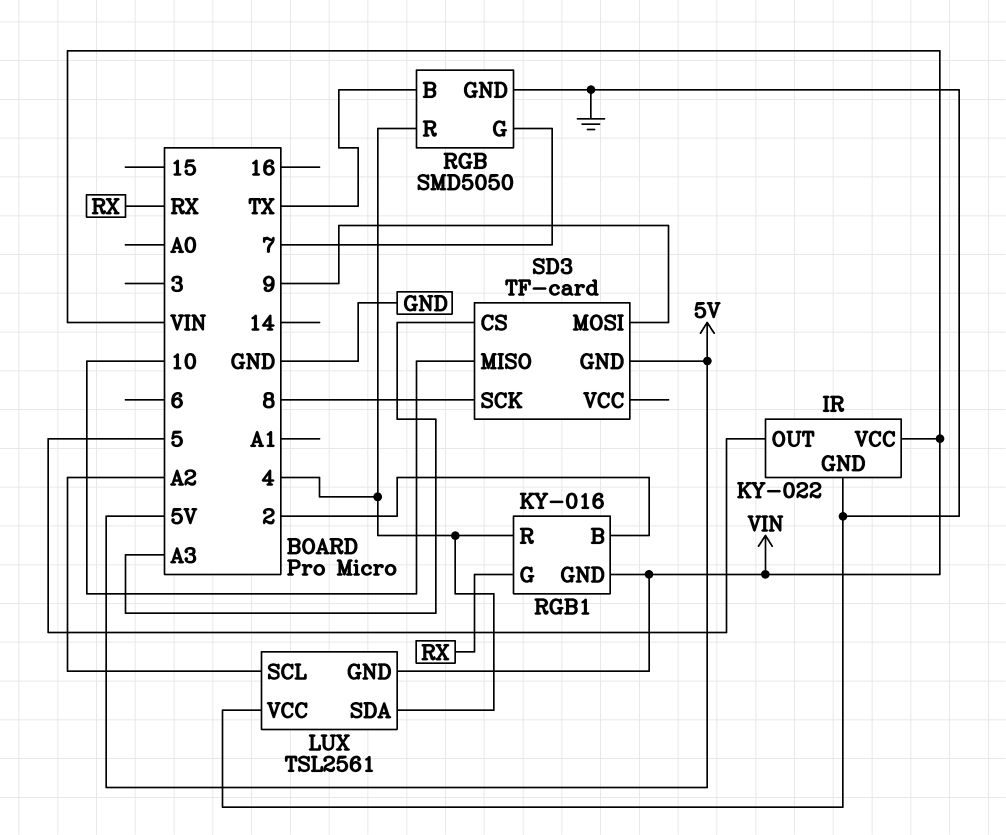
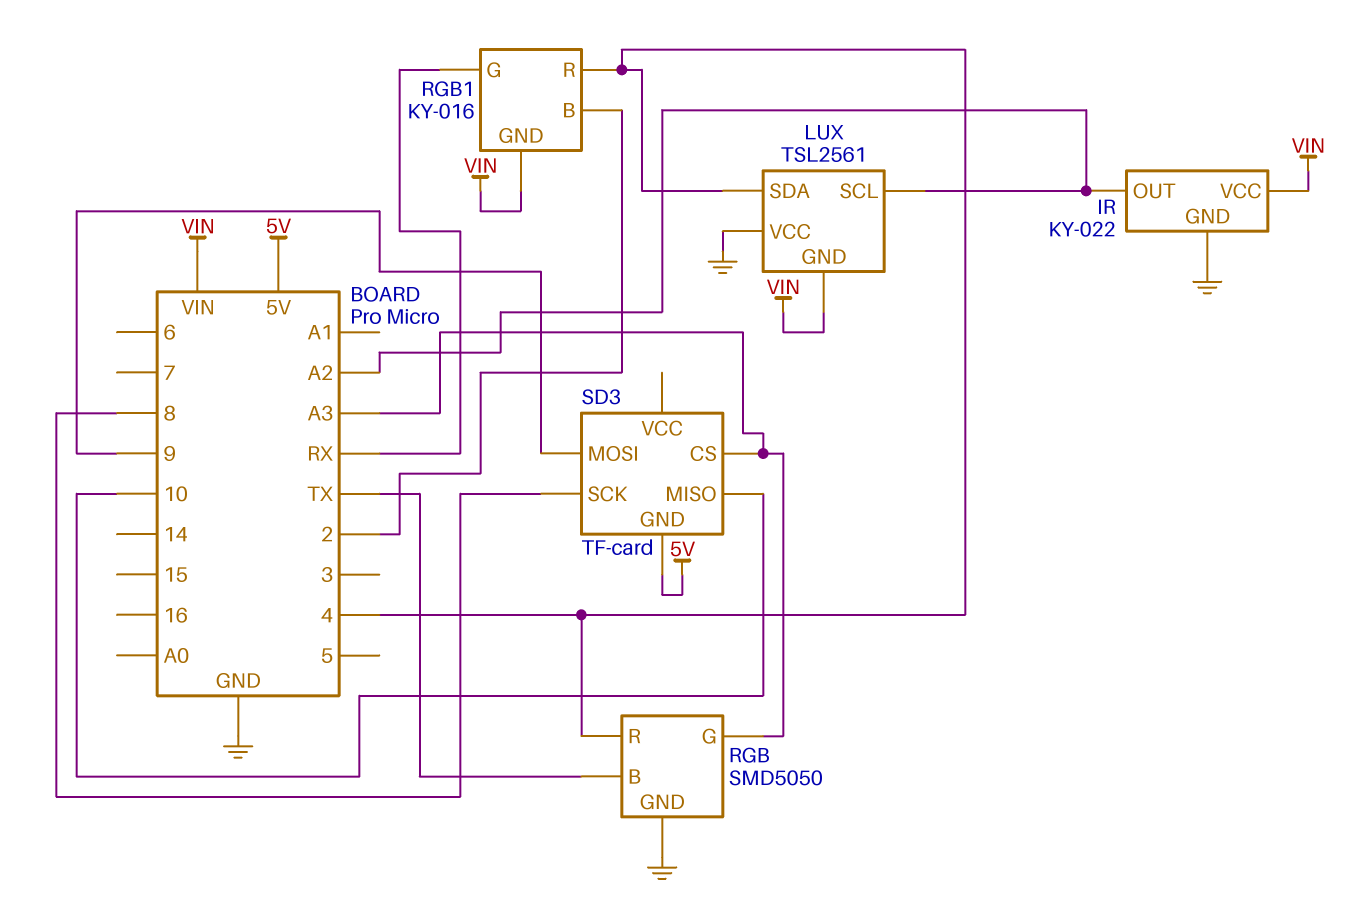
IR pin OUT: 5 -> A2
RGB pin G: 7 -> A3

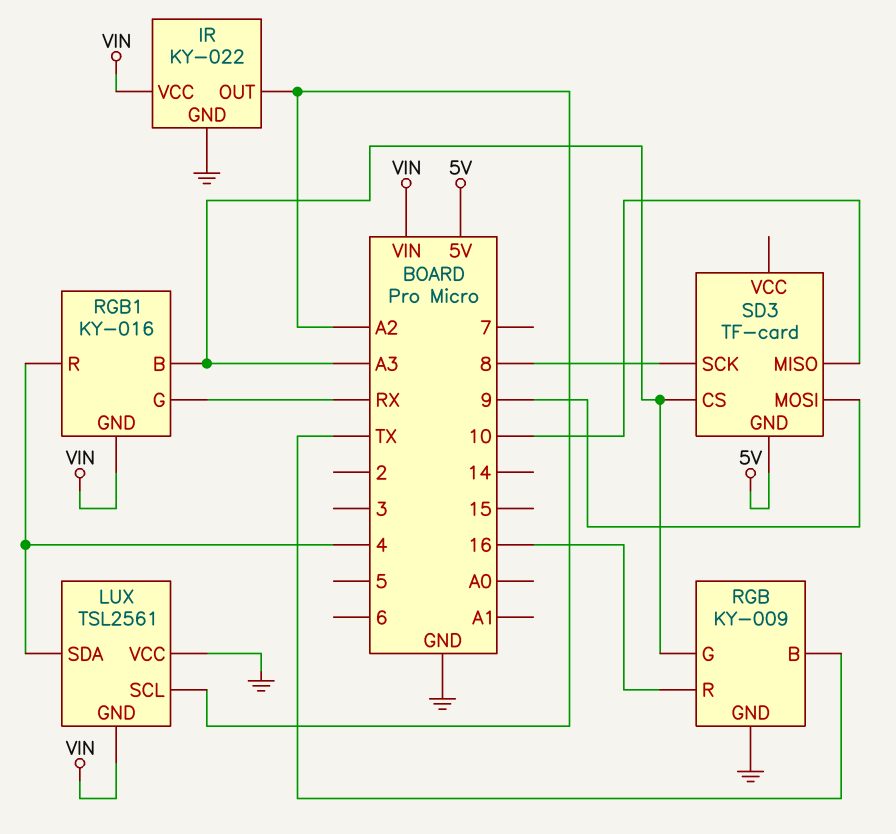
RGB: SMD5050 -> KY-009
RGB pin R: 4 -> 16
RGB1 pin B: 2 -> A3

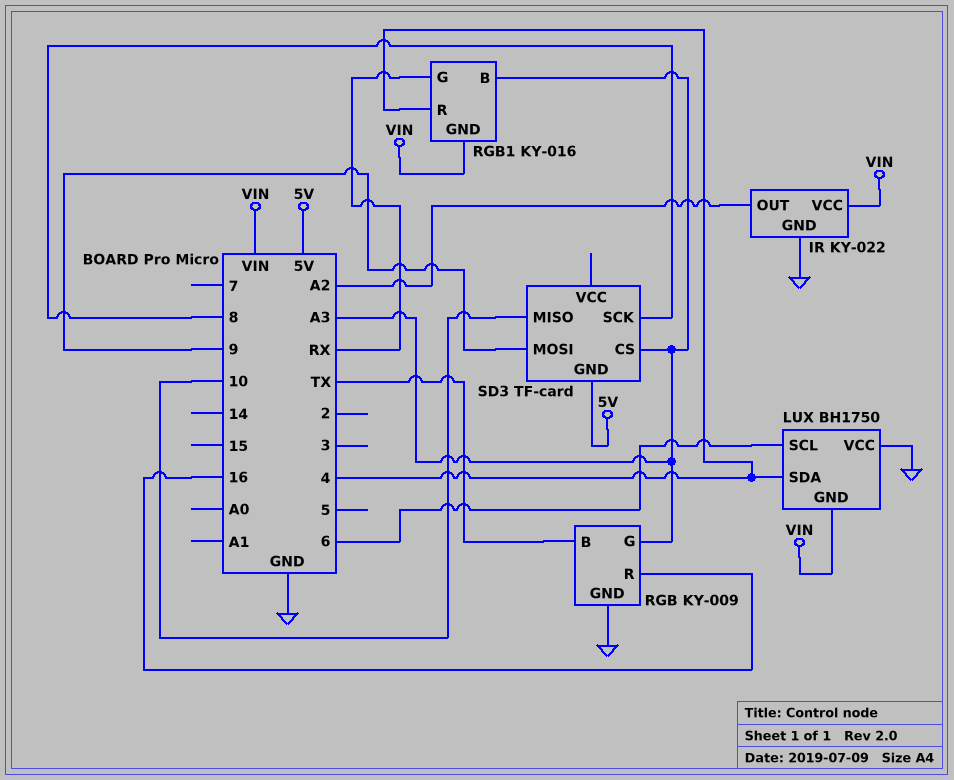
LUX: TSL2561 -> BH1750
LUX pin SCL: A2 -> 6

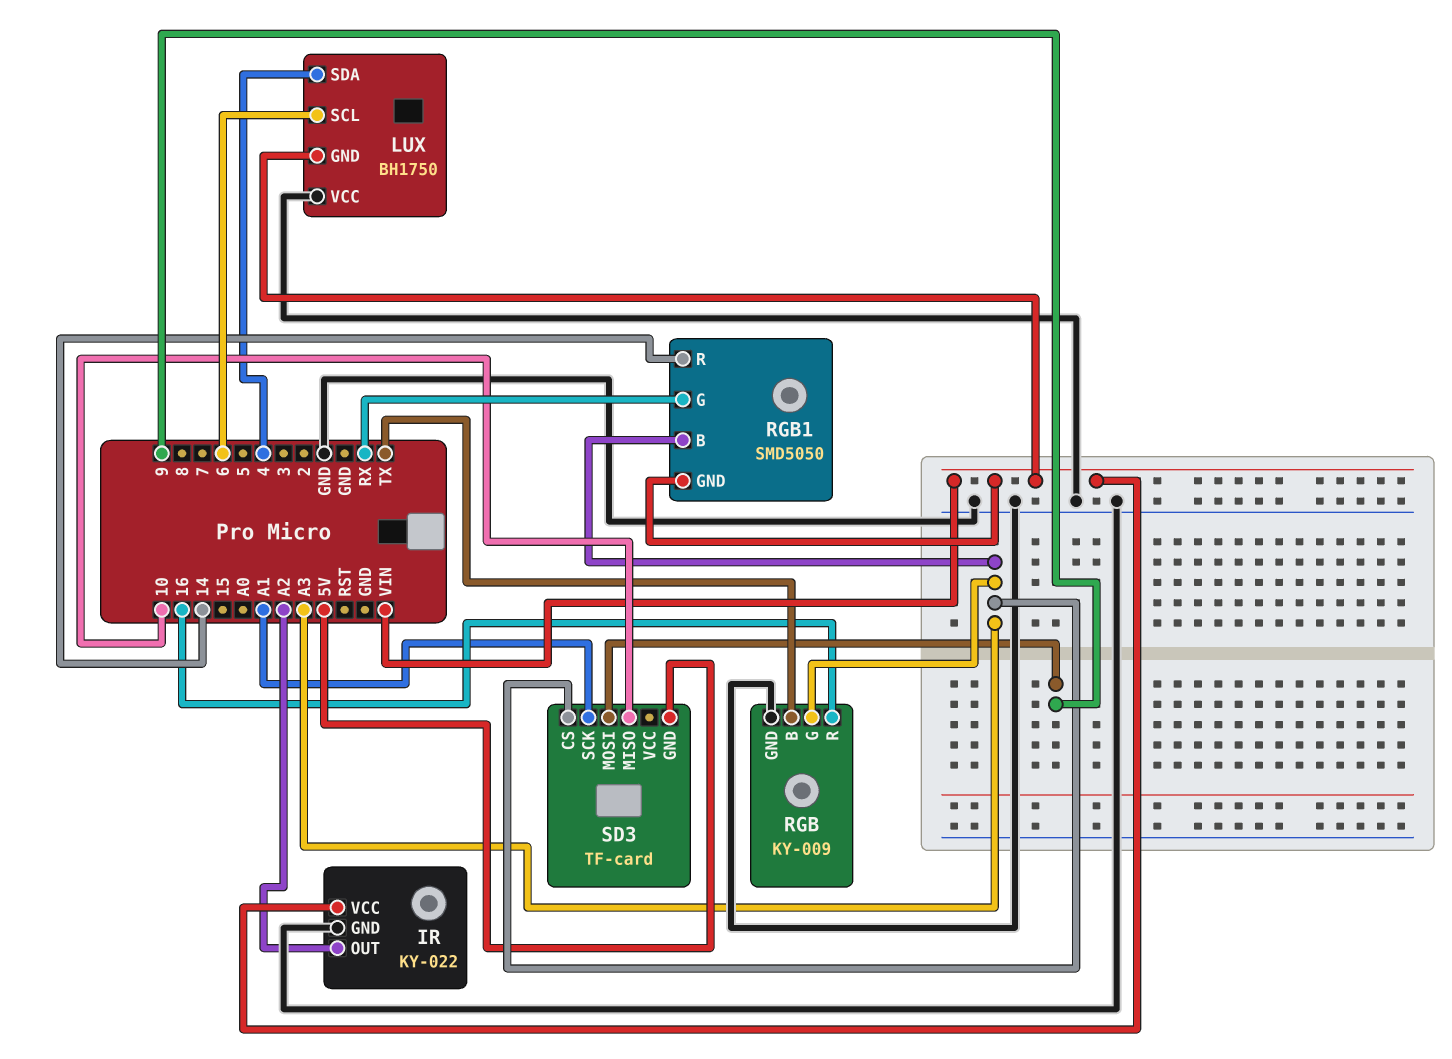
RGB1: KY-016 -> SMD5050
RGB1 pin R: 4 -> 14
SD3 pin SCK: 8 -> A1

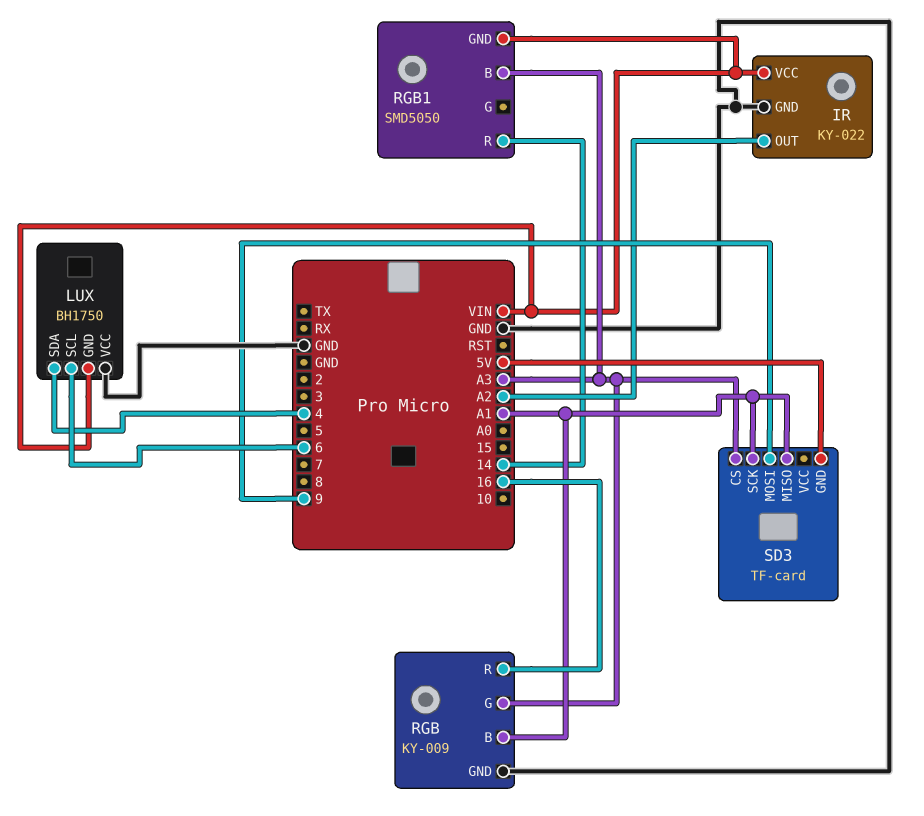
RGB pin B: TX -> A1
RGB1 pin G: RX -> none
SD3 pin MISO: 10 -> A1

